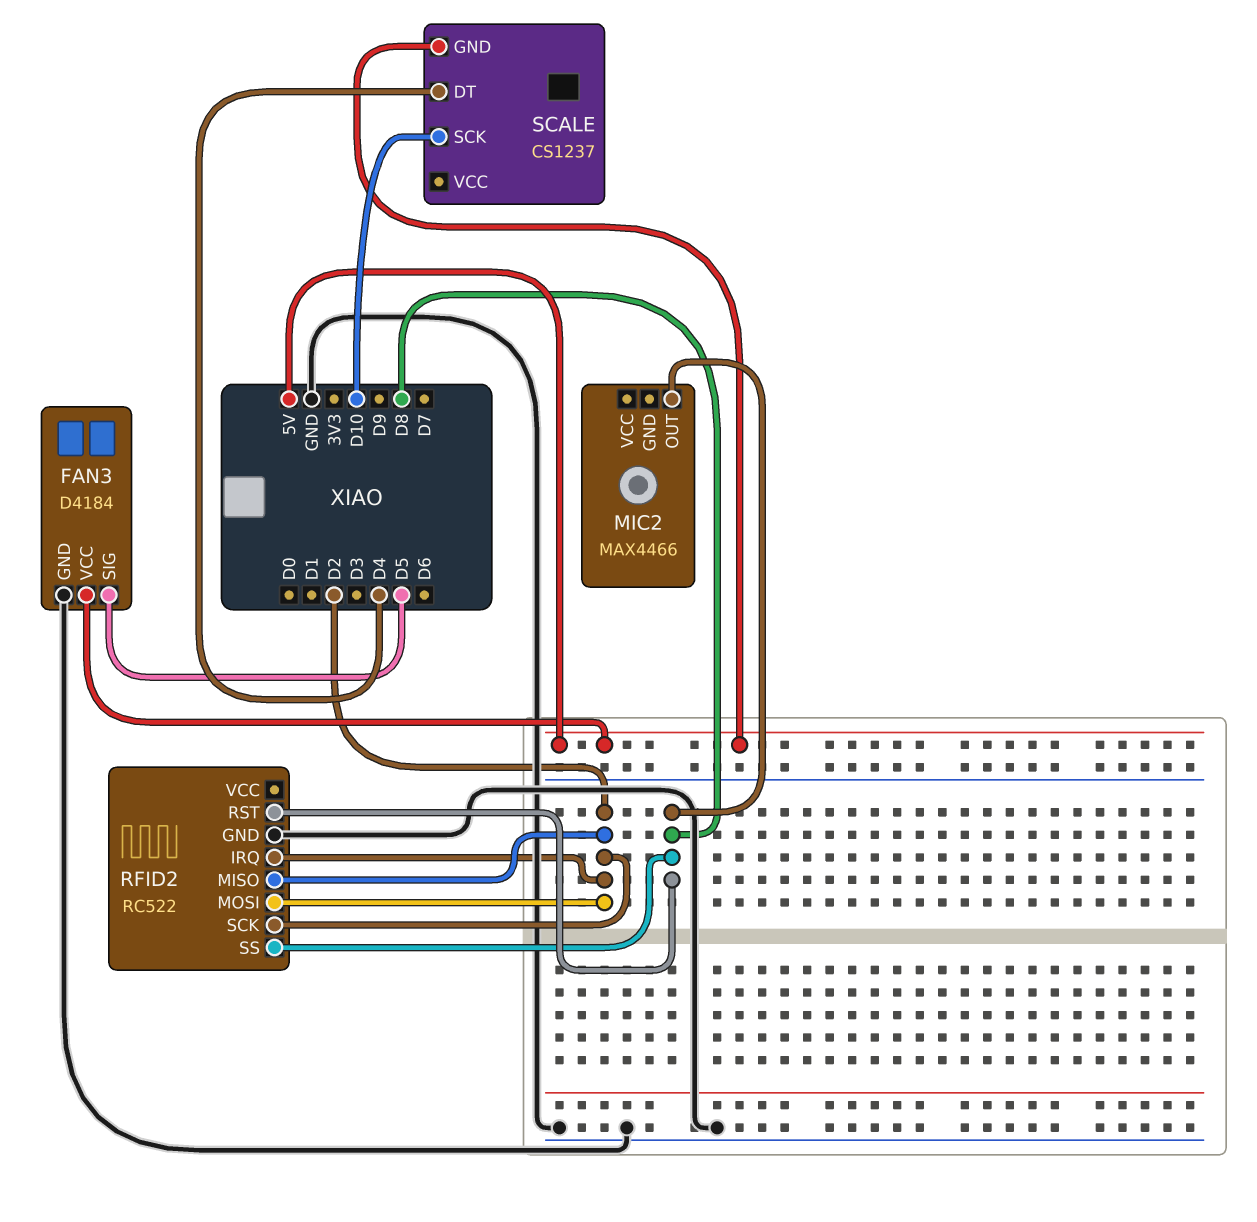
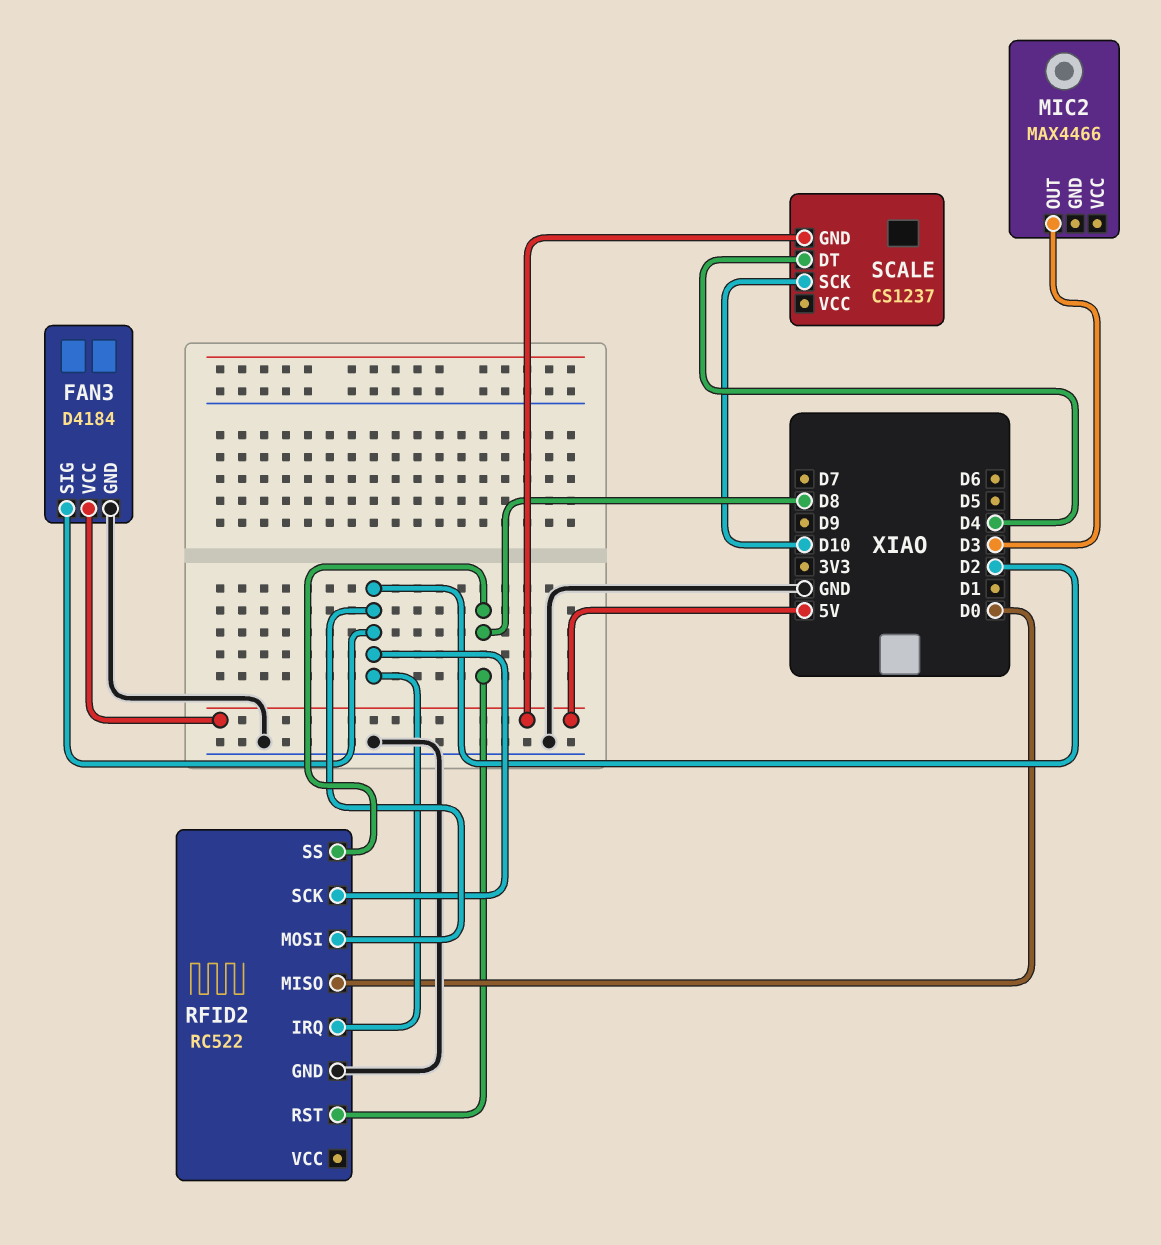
FAN3 pin SIG: D5 -> D2
MIC2 pin OUT: D8 -> D3
RFID2 pin MISO: D2 -> D0

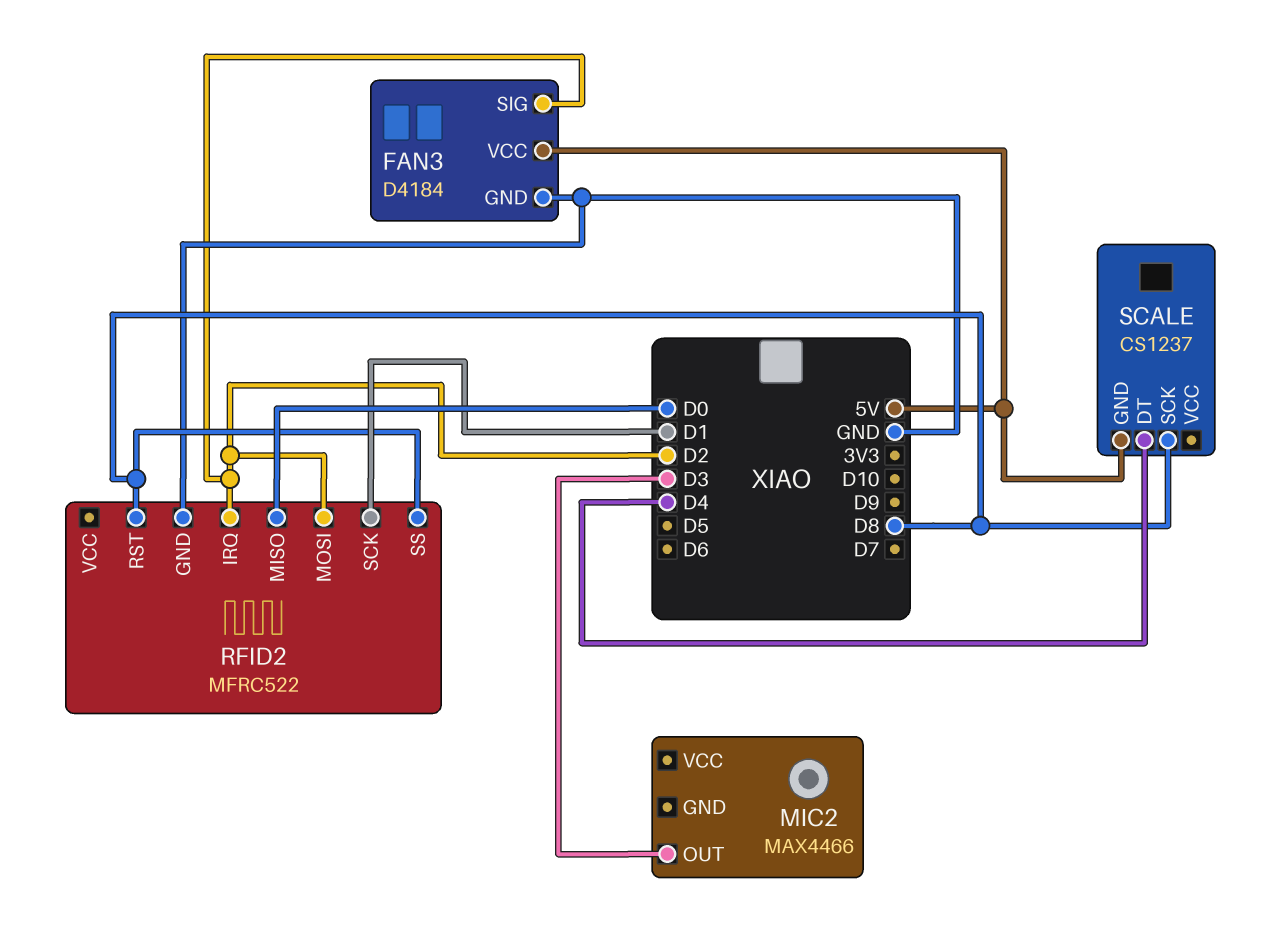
RFID2: RC522 -> MFRC522
RFID2 pin SCK: D2 -> D1
SCALE pin SCK: D10 -> D8

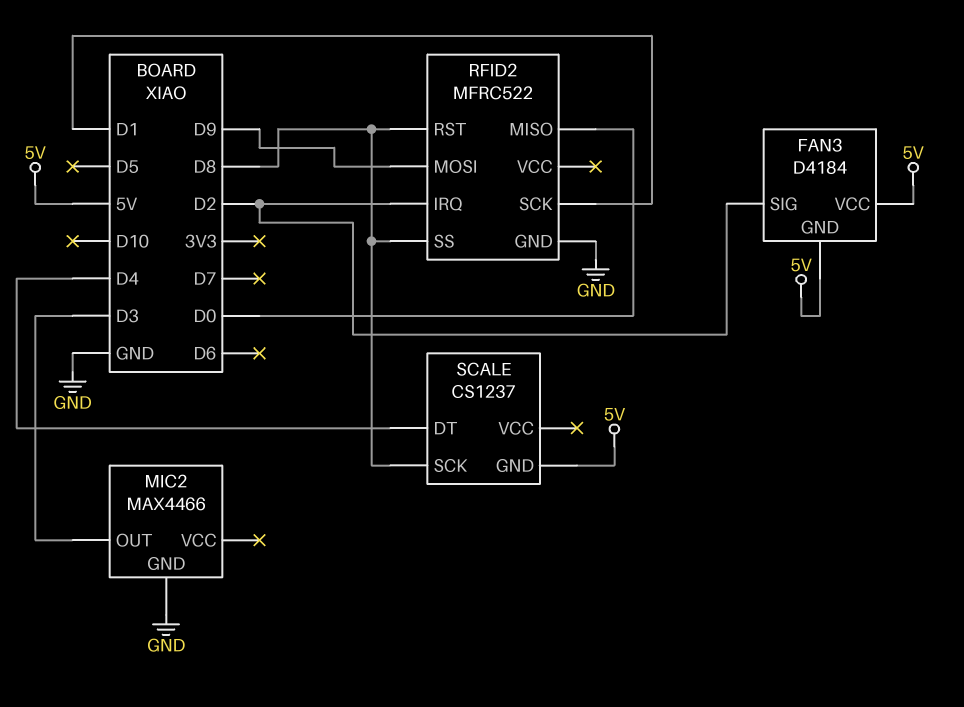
FAN3 pin GND: GND -> 5V
MIC2 pin GND: none -> GND
RFID2 pin MOSI: D2 -> D9

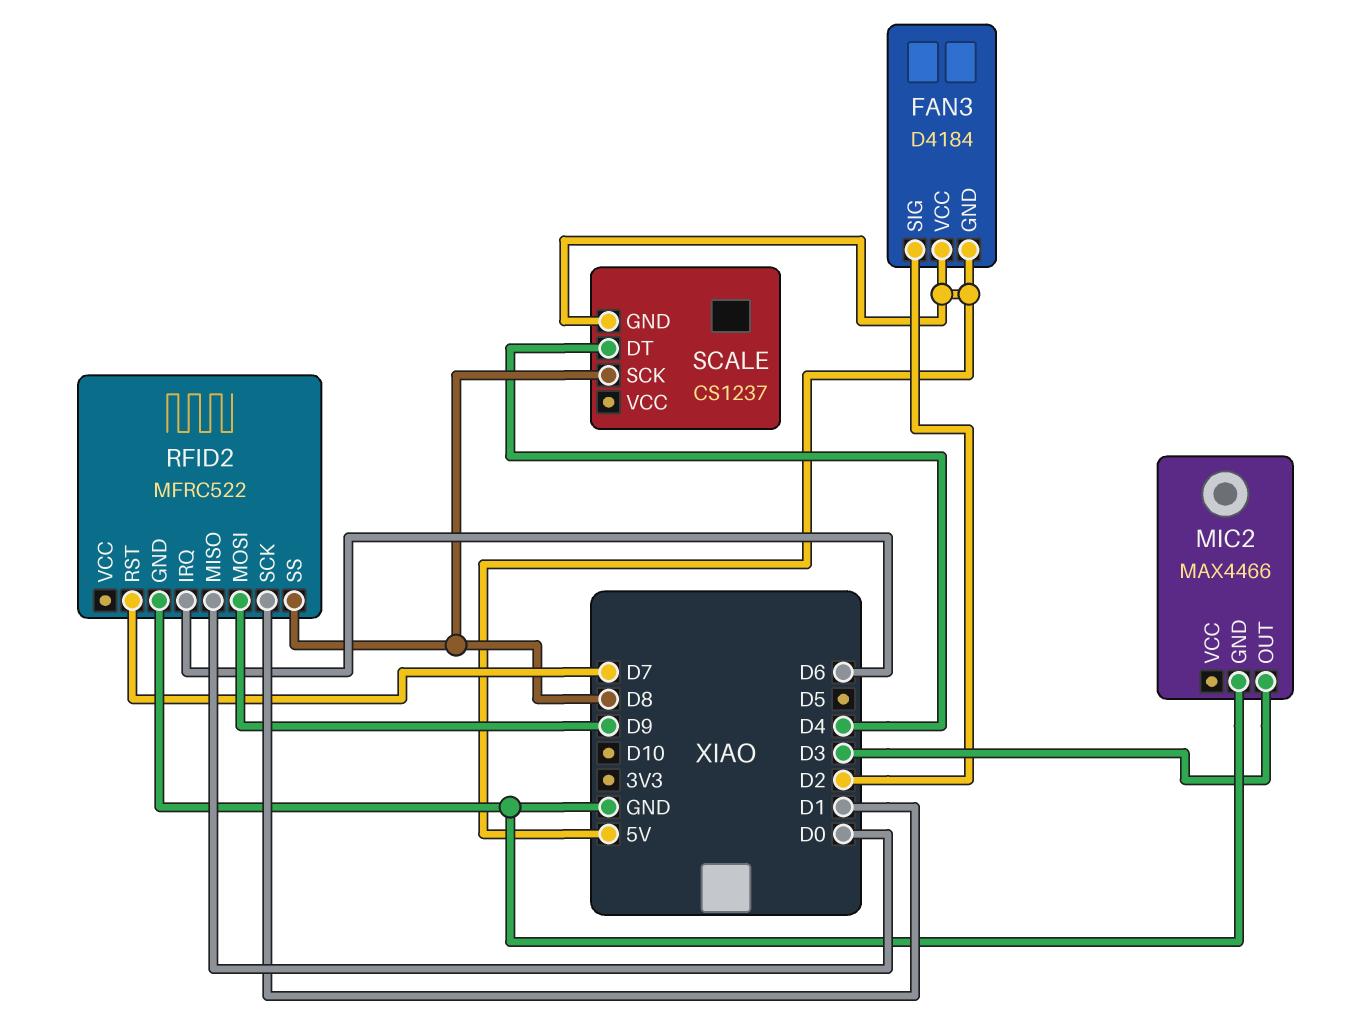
RFID2 pin IRQ: D2 -> D6
RFID2 pin RST: D8 -> D7

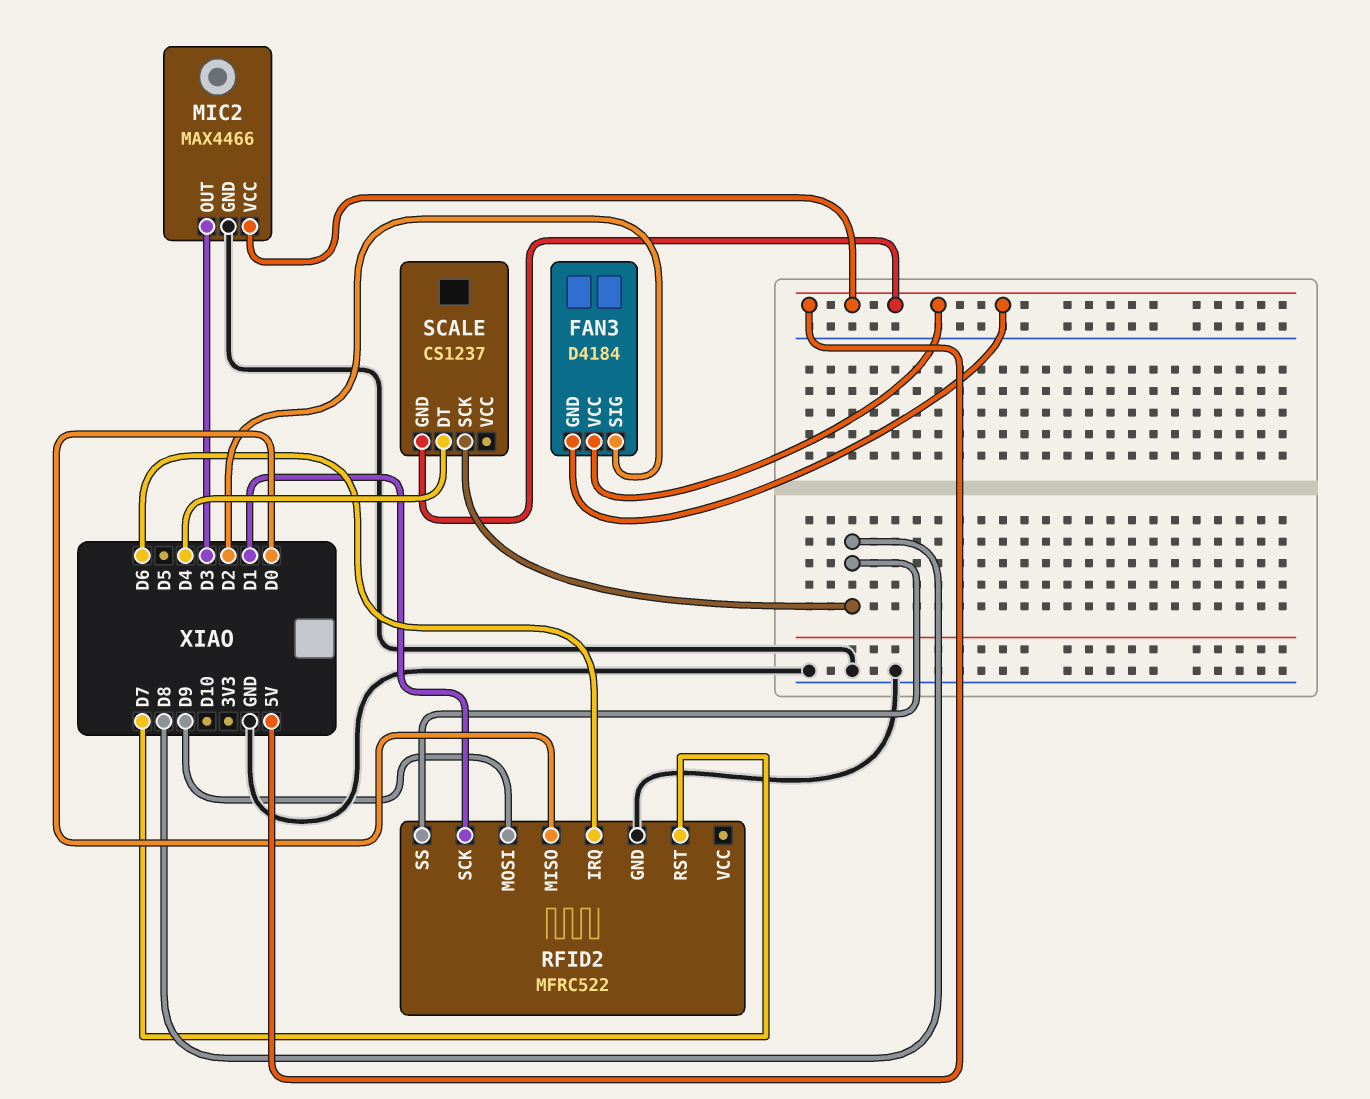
MIC2 pin VCC: none -> 5V

